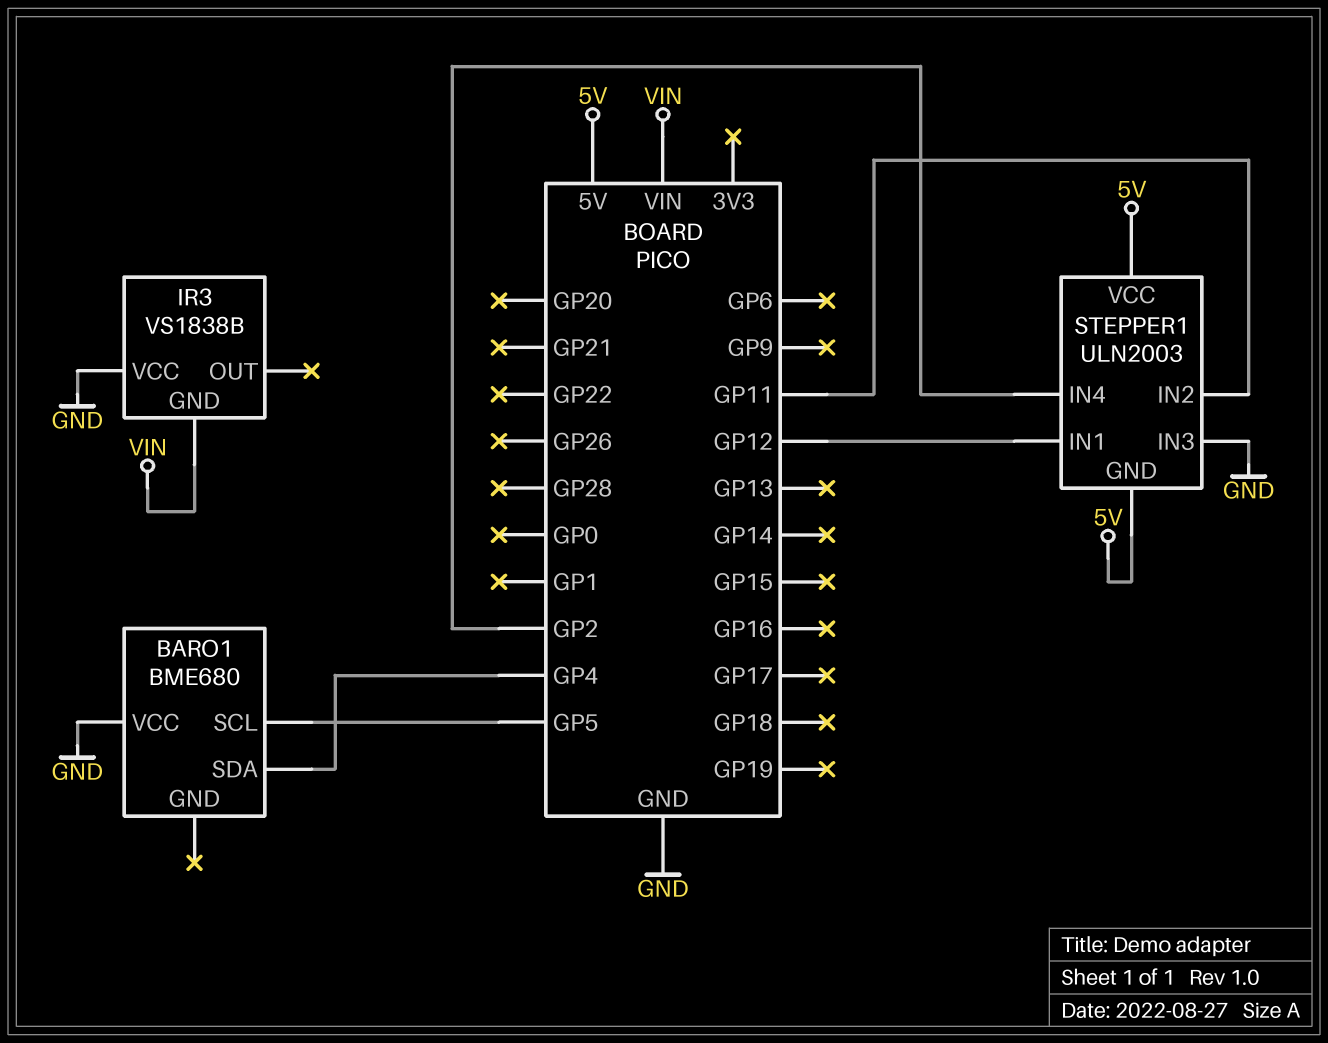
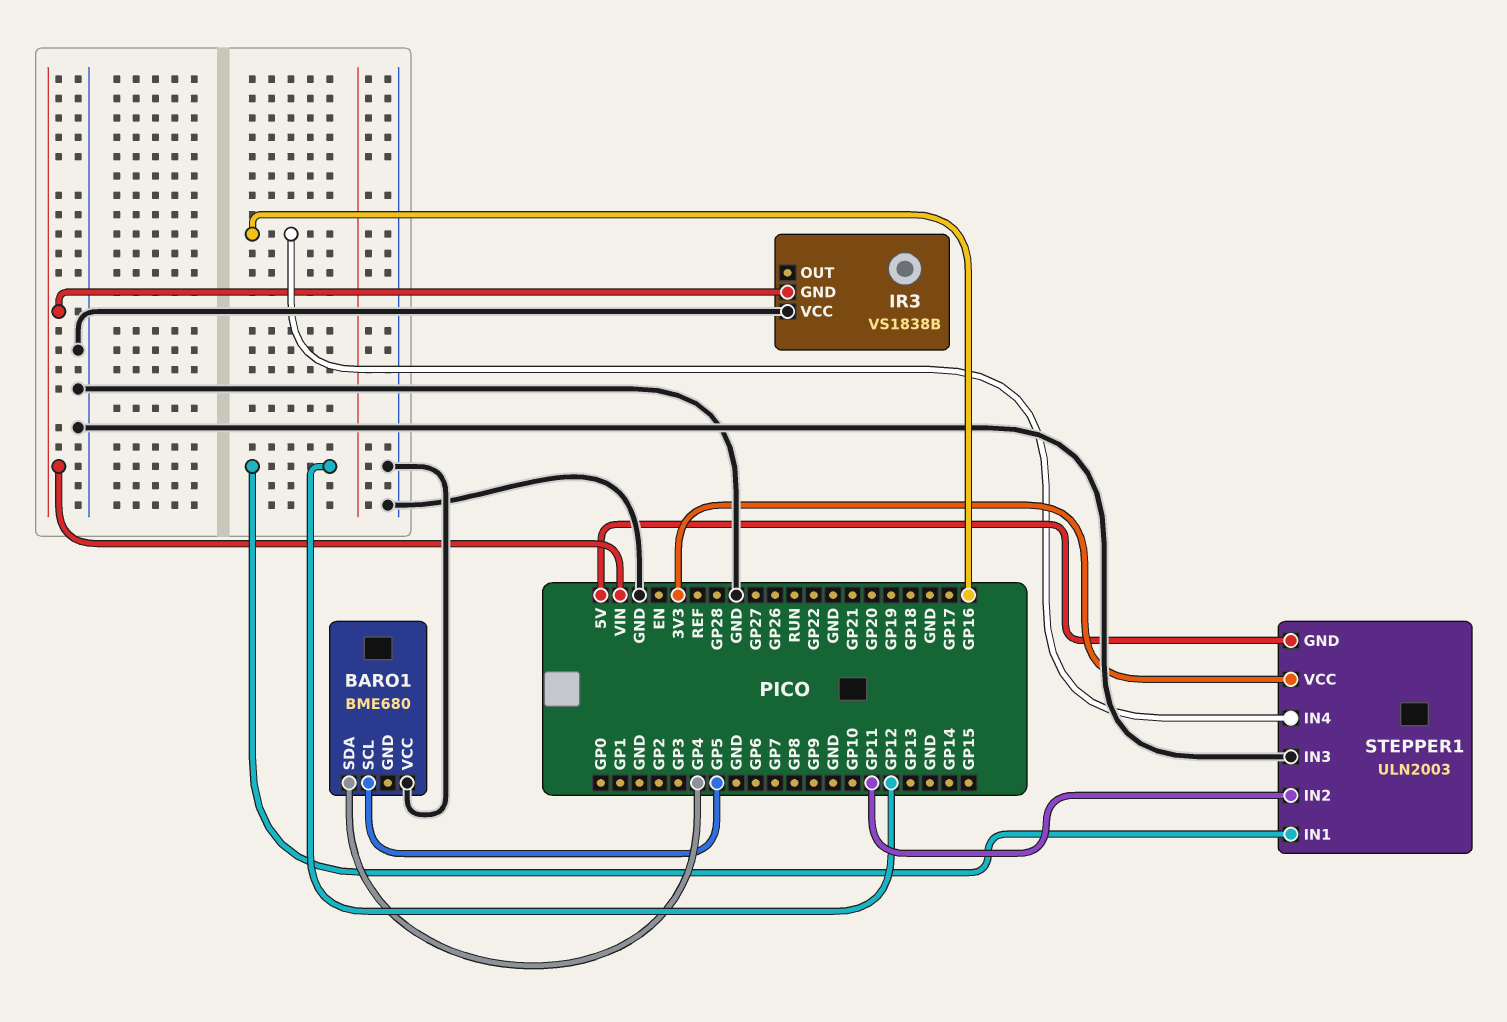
STEPPER1 pin IN4: GP2 -> GP16
STEPPER1 pin VCC: 5V -> 3V3

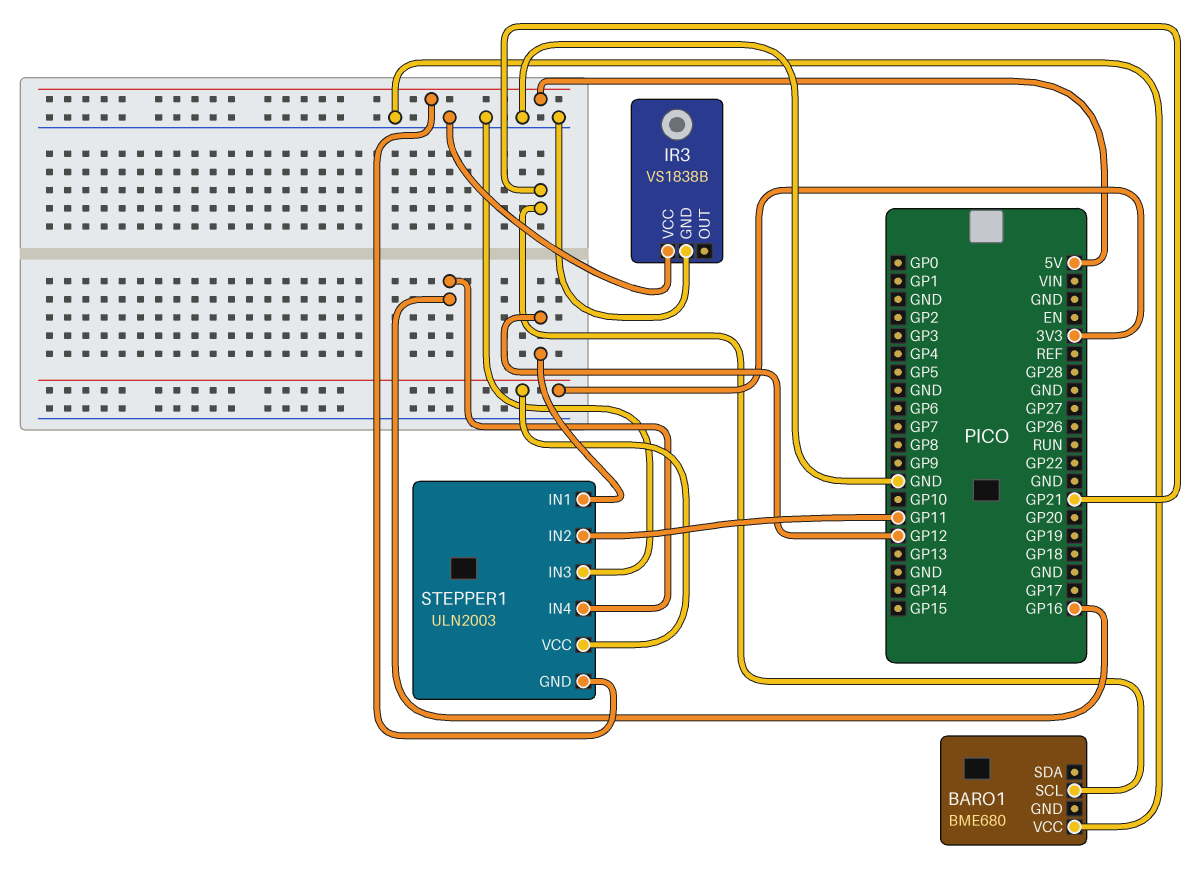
BARO1 pin SCL: GP5 -> GP21
BARO1 pin SDA: GP4 -> none
IR3 pin GND: VIN -> GND

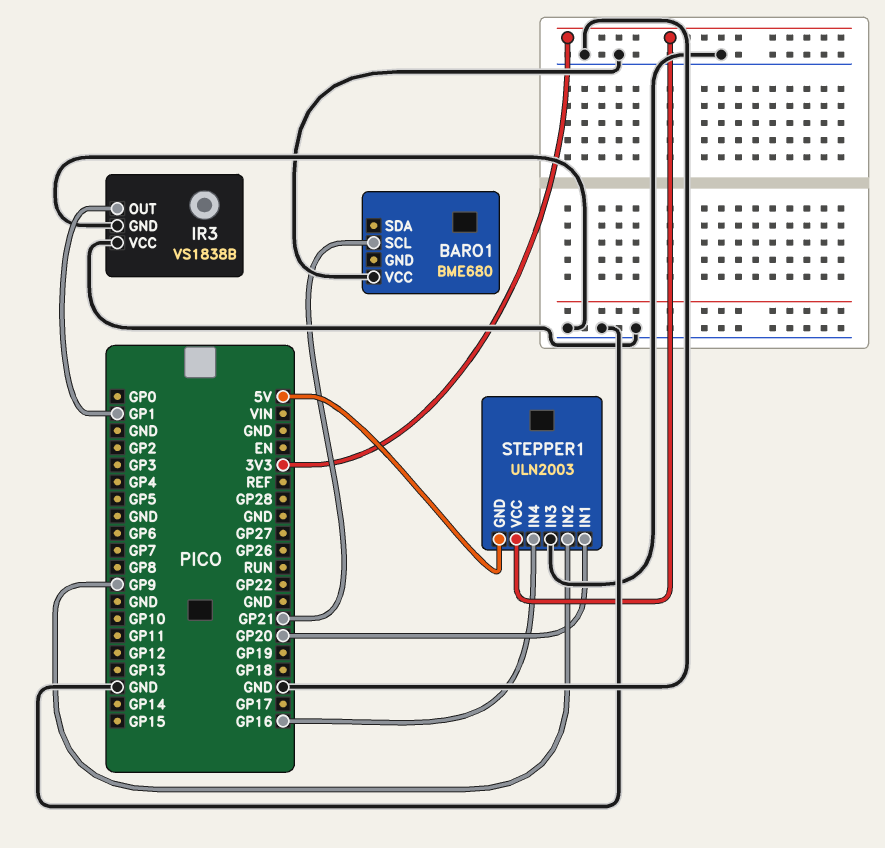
IR3 pin OUT: none -> GP1
STEPPER1 pin IN1: GP12 -> GP20
STEPPER1 pin IN2: GP11 -> GP9

